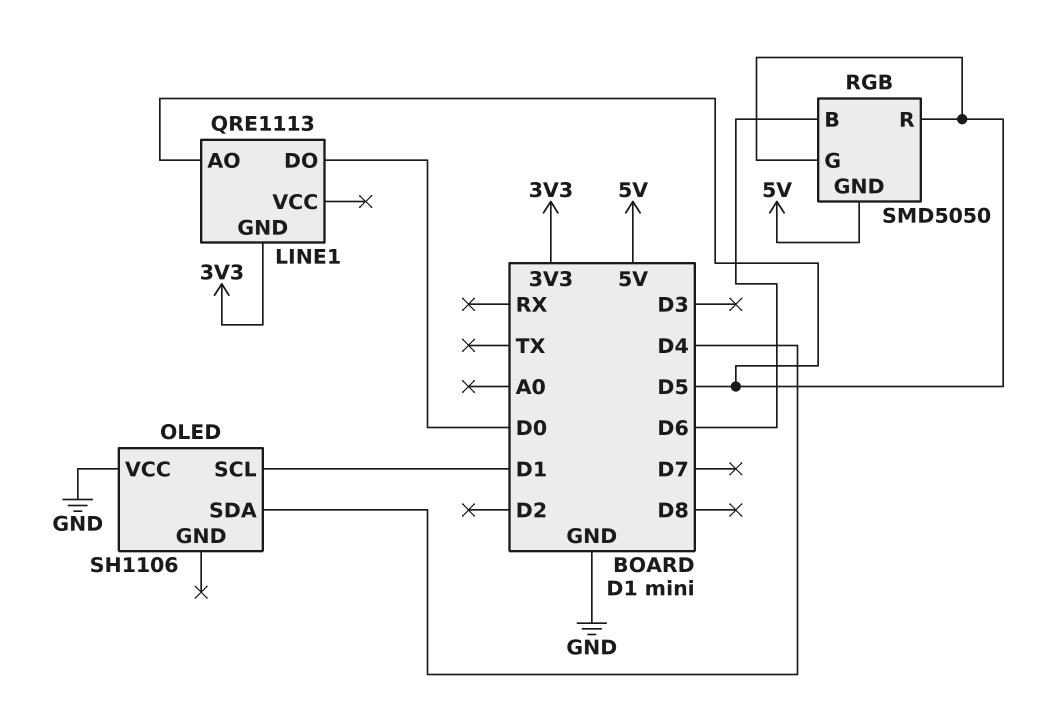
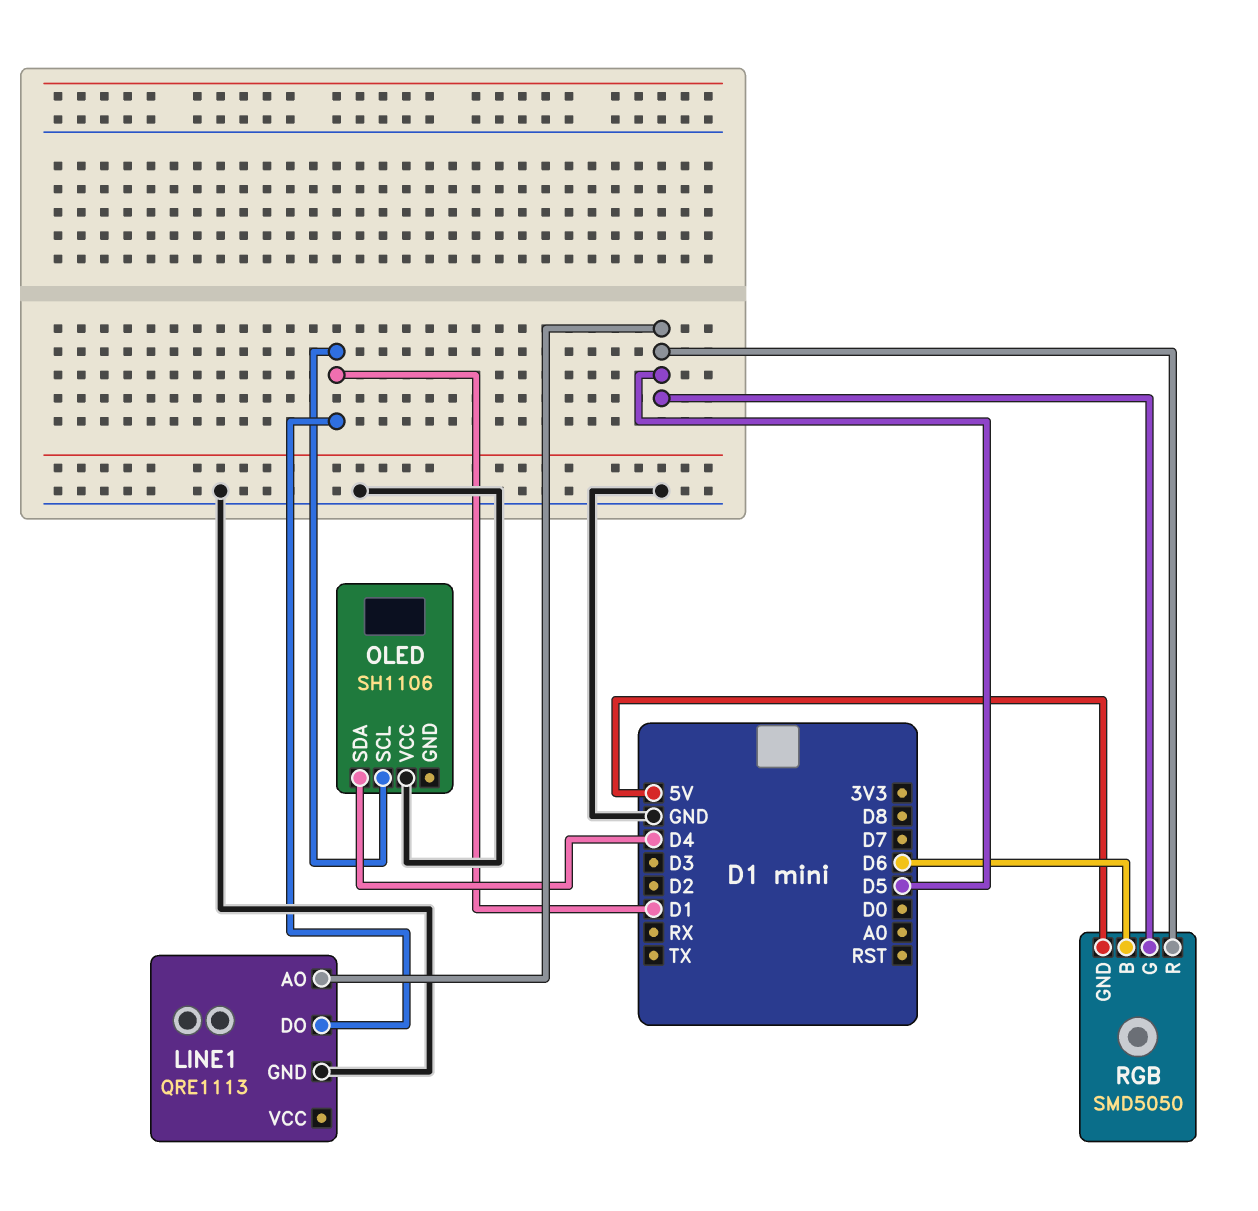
LINE1 pin DO: D0 -> D1
LINE1 pin GND: 3V3 -> GND

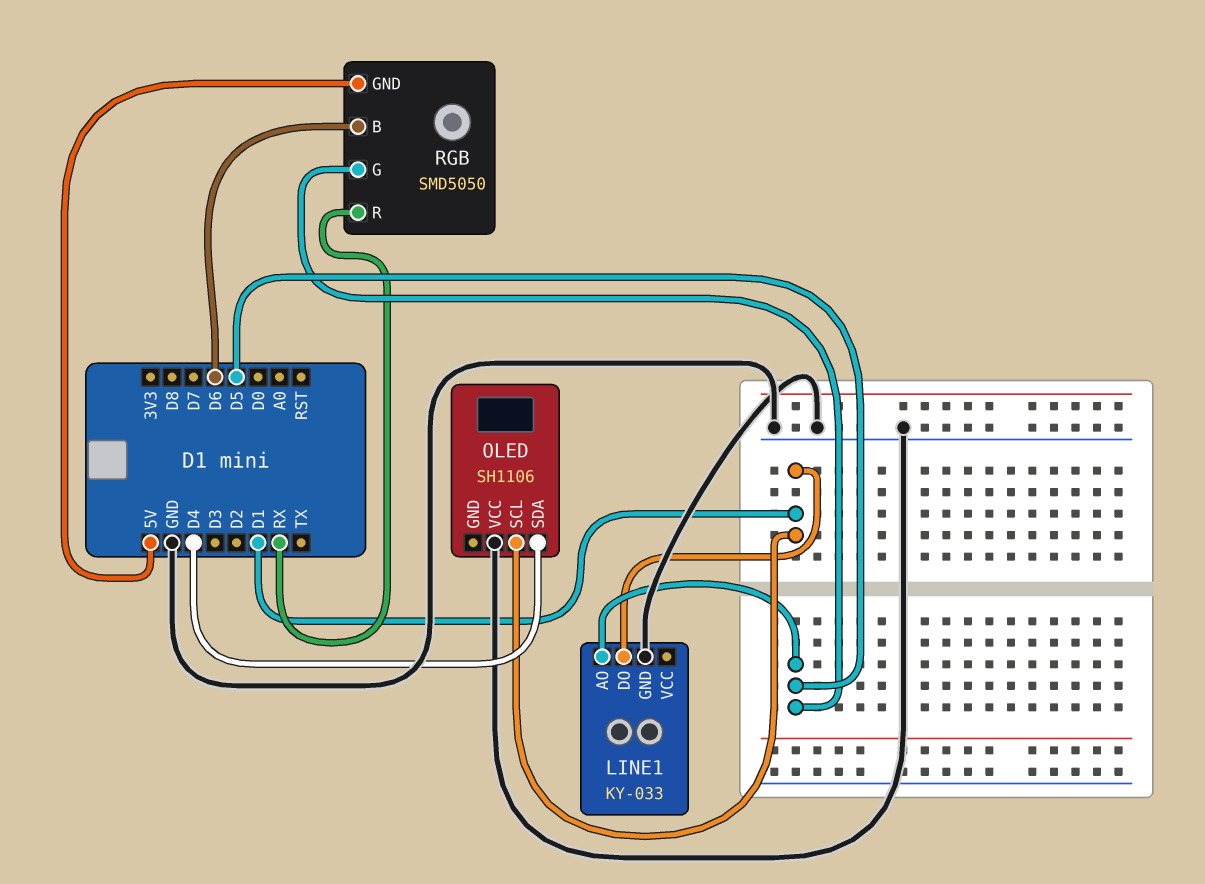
LINE1: QRE1113 -> KY-033
RGB pin R: D5 -> RX

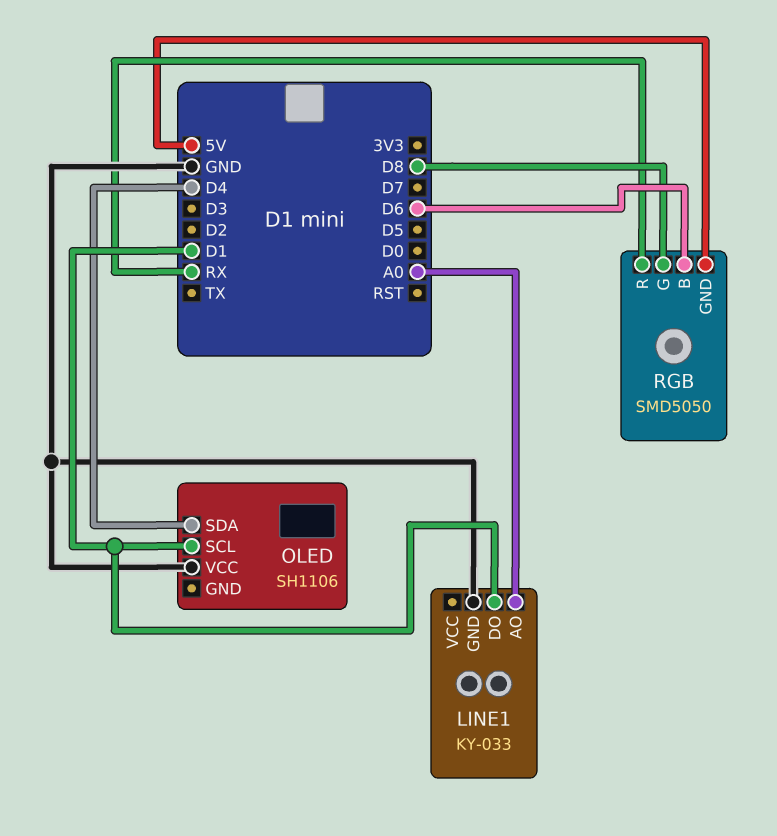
LINE1 pin AO: D5 -> A0
RGB pin G: D5 -> D8

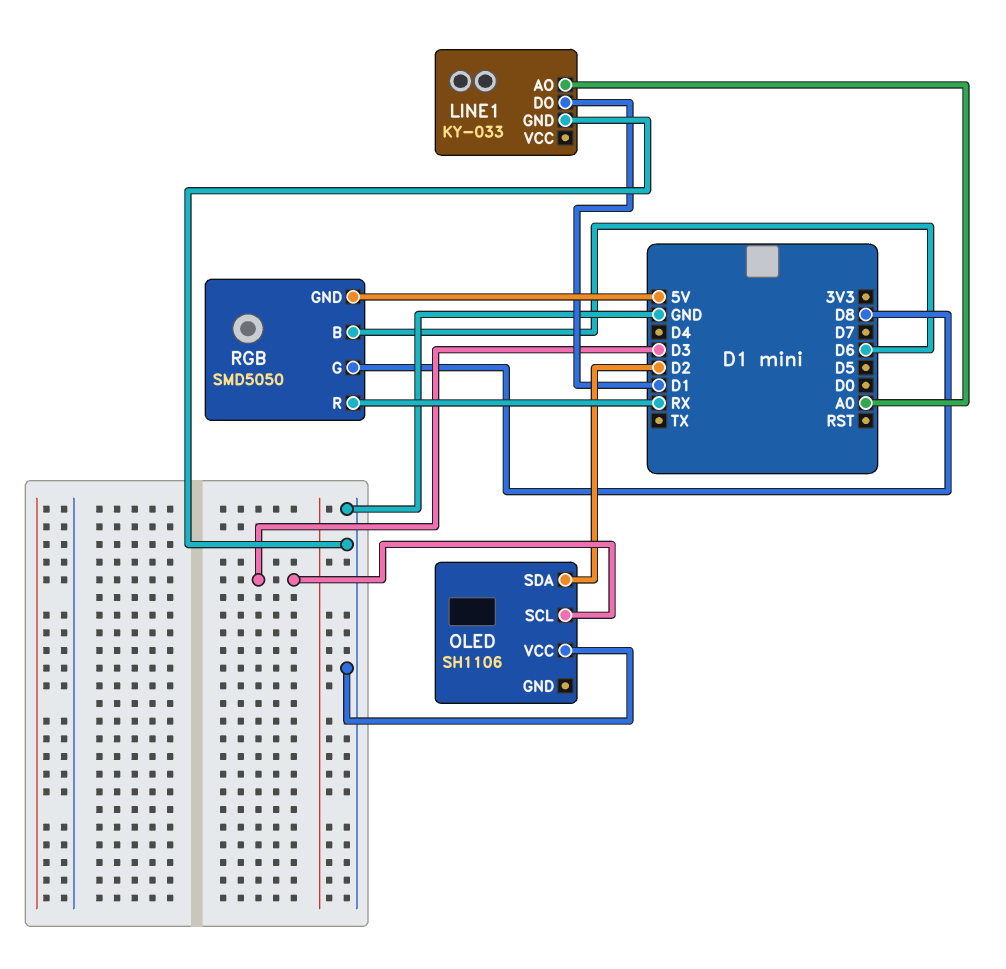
OLED pin SCL: D1 -> D3
OLED pin SDA: D4 -> D2

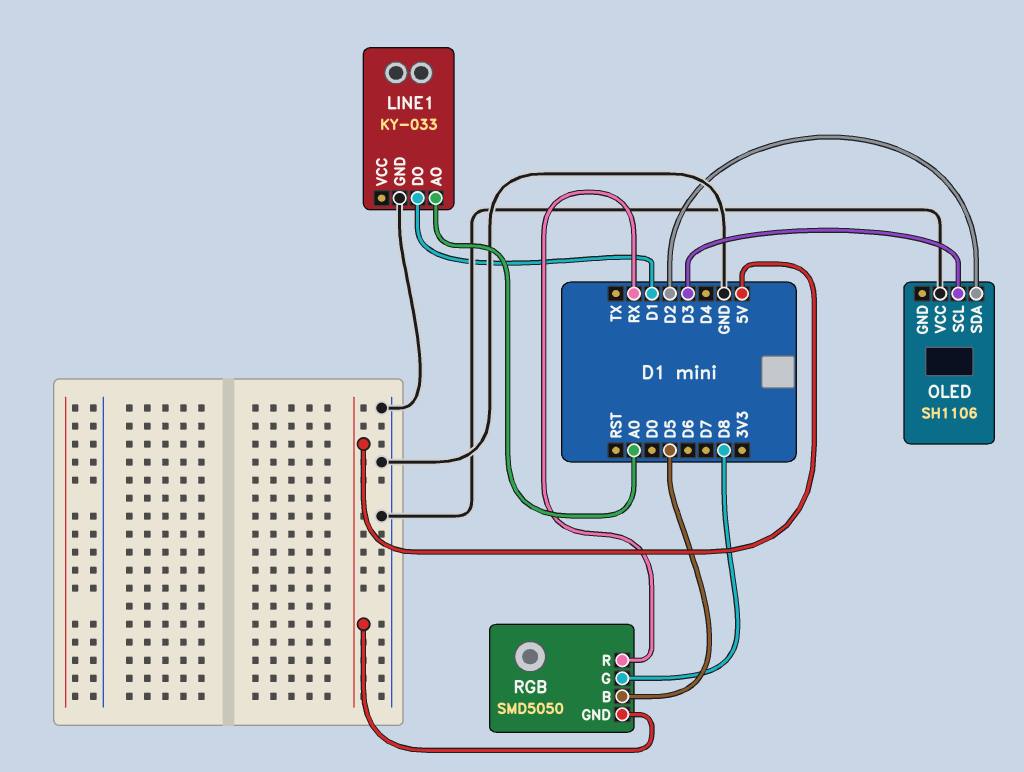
RGB pin B: D6 -> D5

